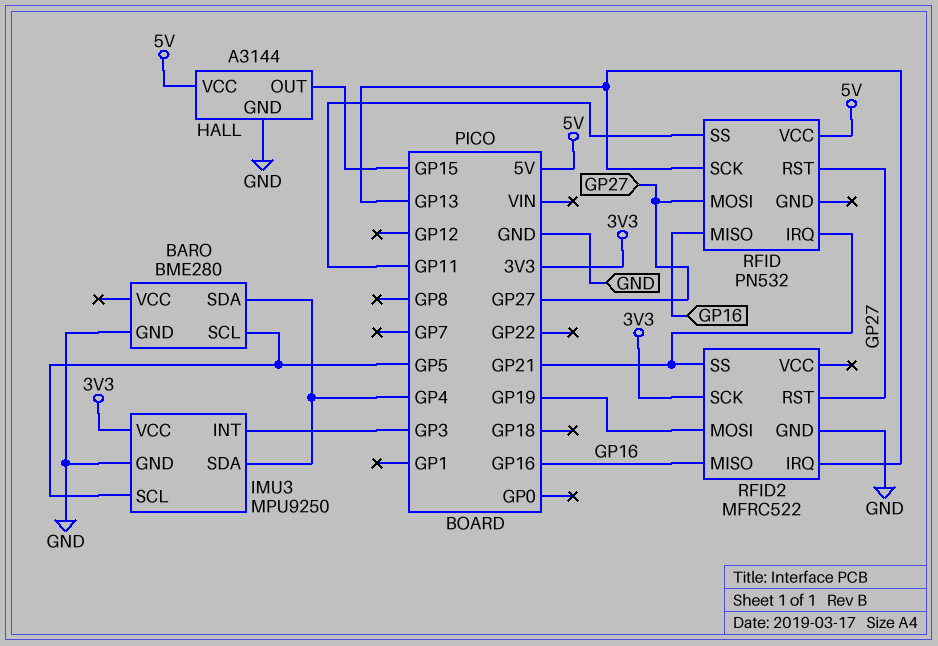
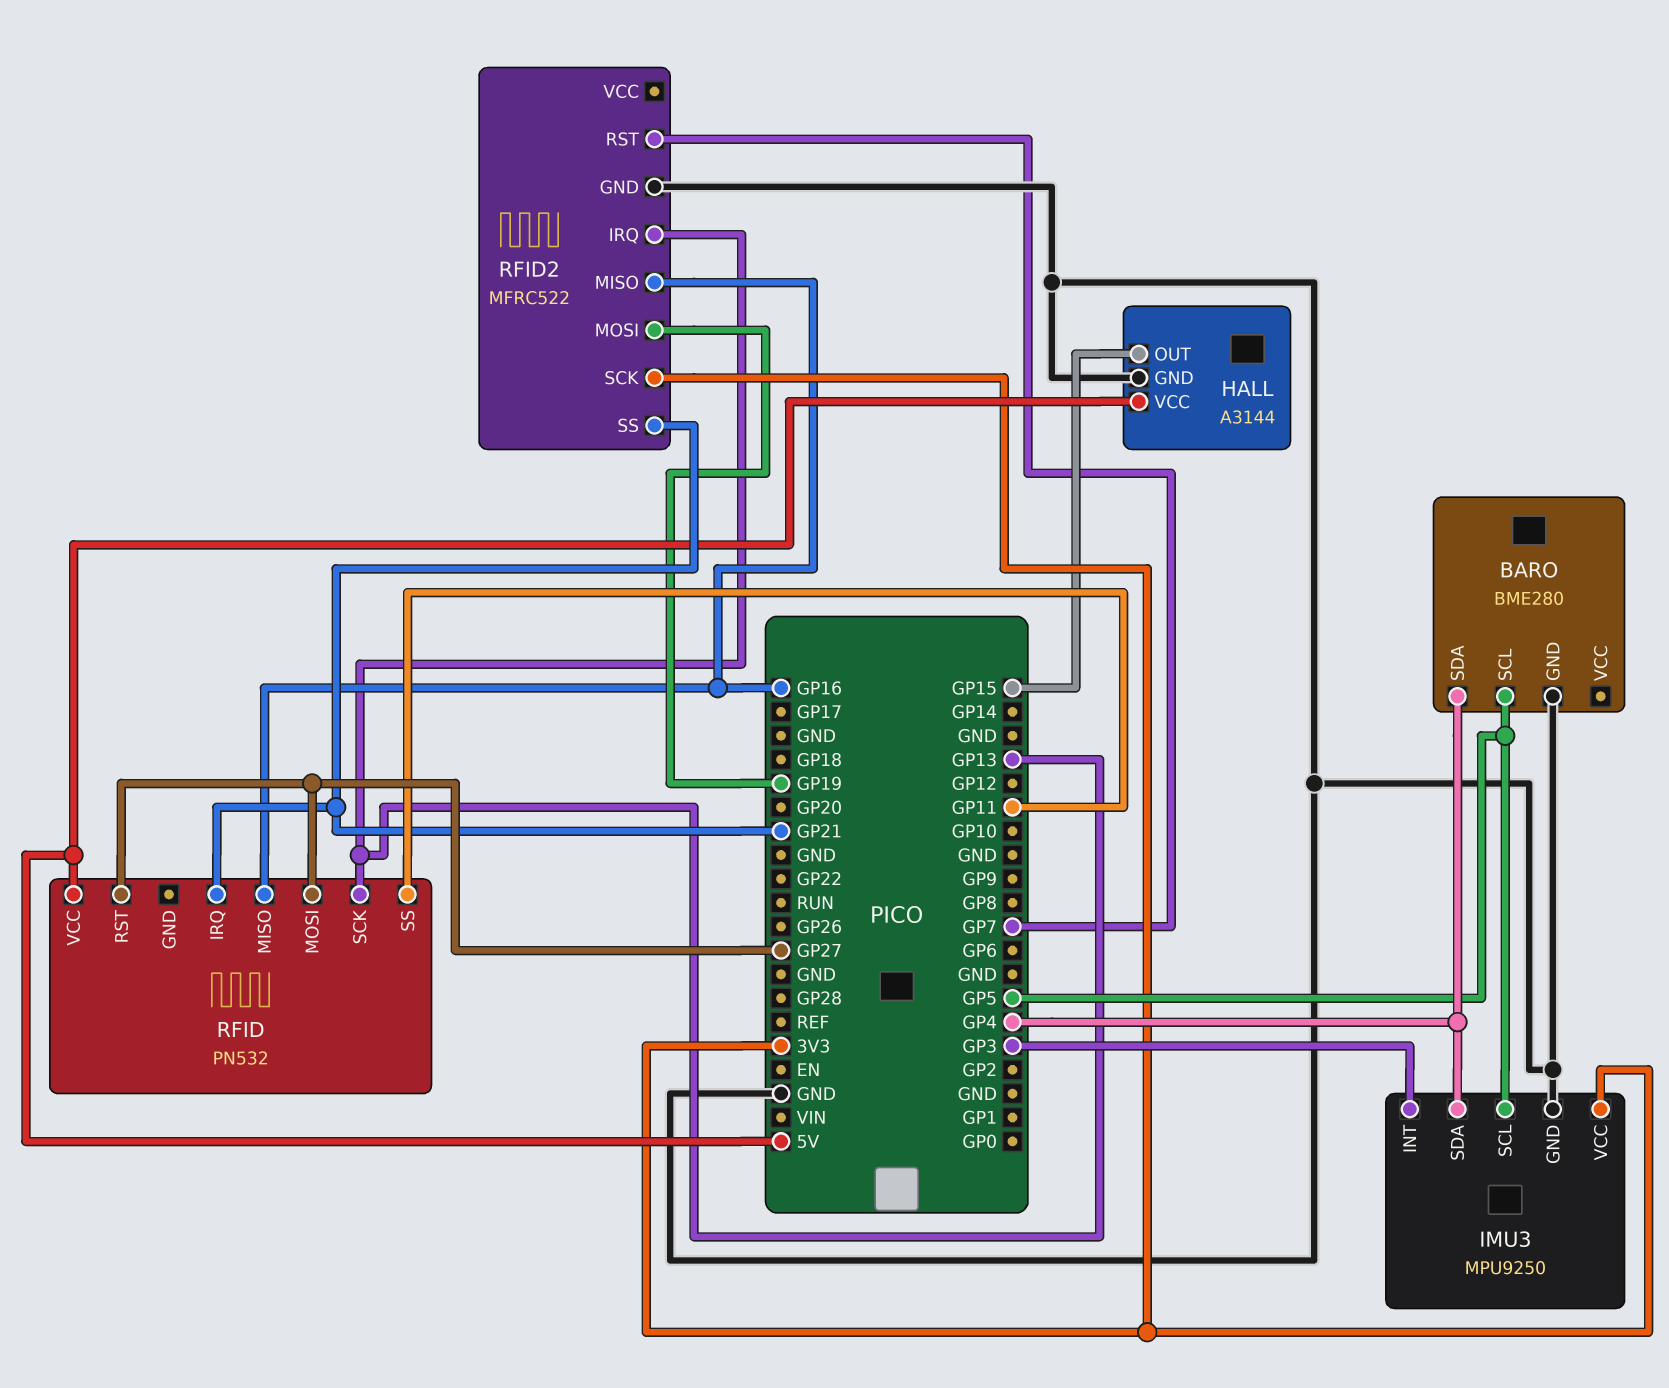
RFID2 pin RST: GP27 -> GP7

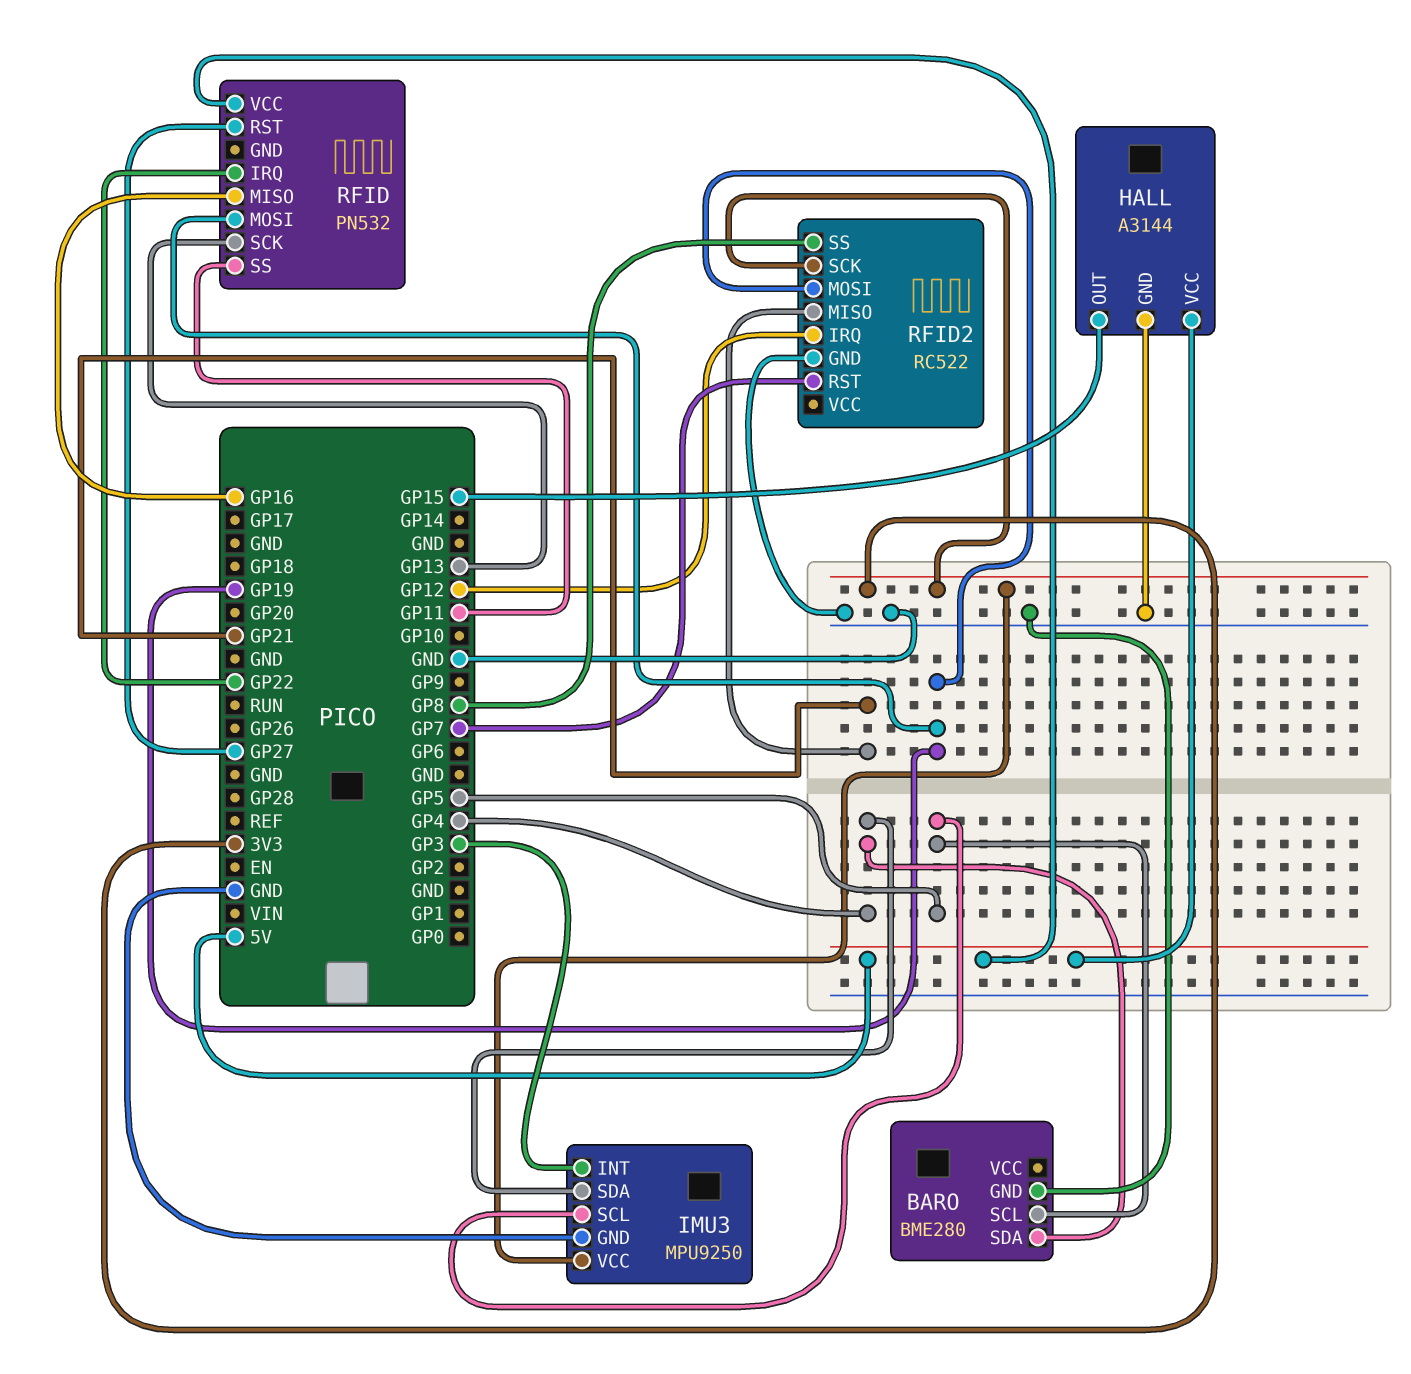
RFID pin IRQ: GP21 -> GP22
RFID pin MOSI: GP27 -> GP19
RFID2: MFRC522 -> RC522
RFID2 pin IRQ: GP13 -> GP12
RFID2 pin MISO: GP16 -> GP21
RFID2 pin SS: GP21 -> GP8

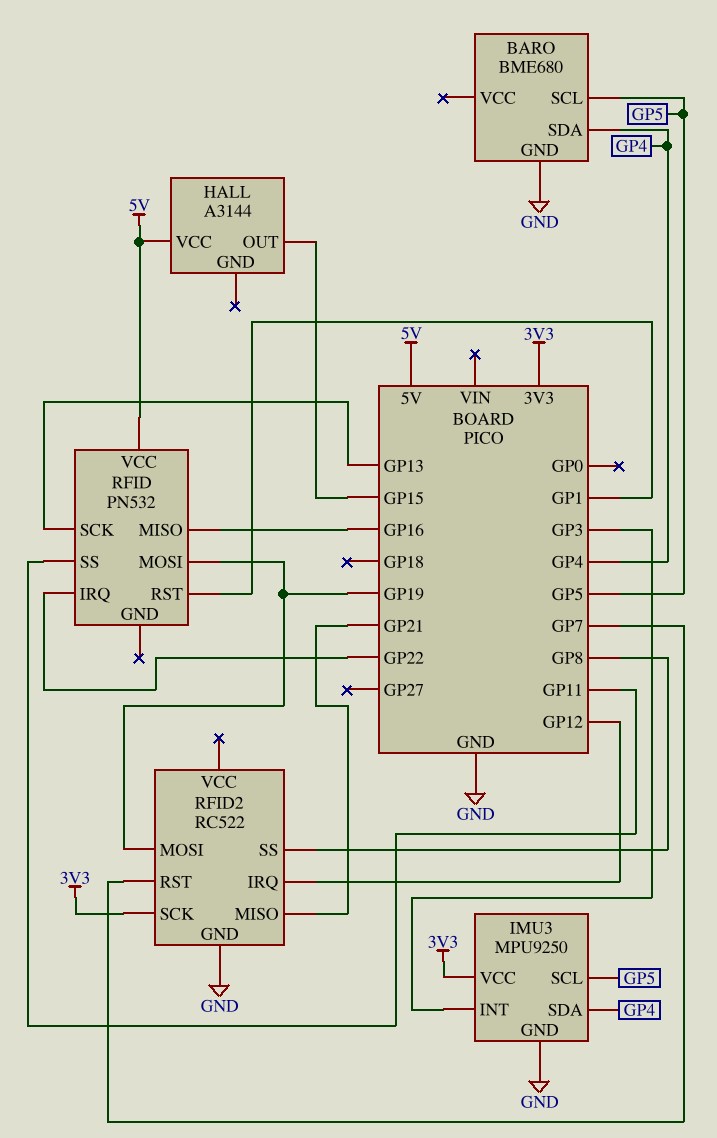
BARO: BME280 -> BME680
HALL pin GND: GND -> none
RFID pin RST: GP27 -> GP1

